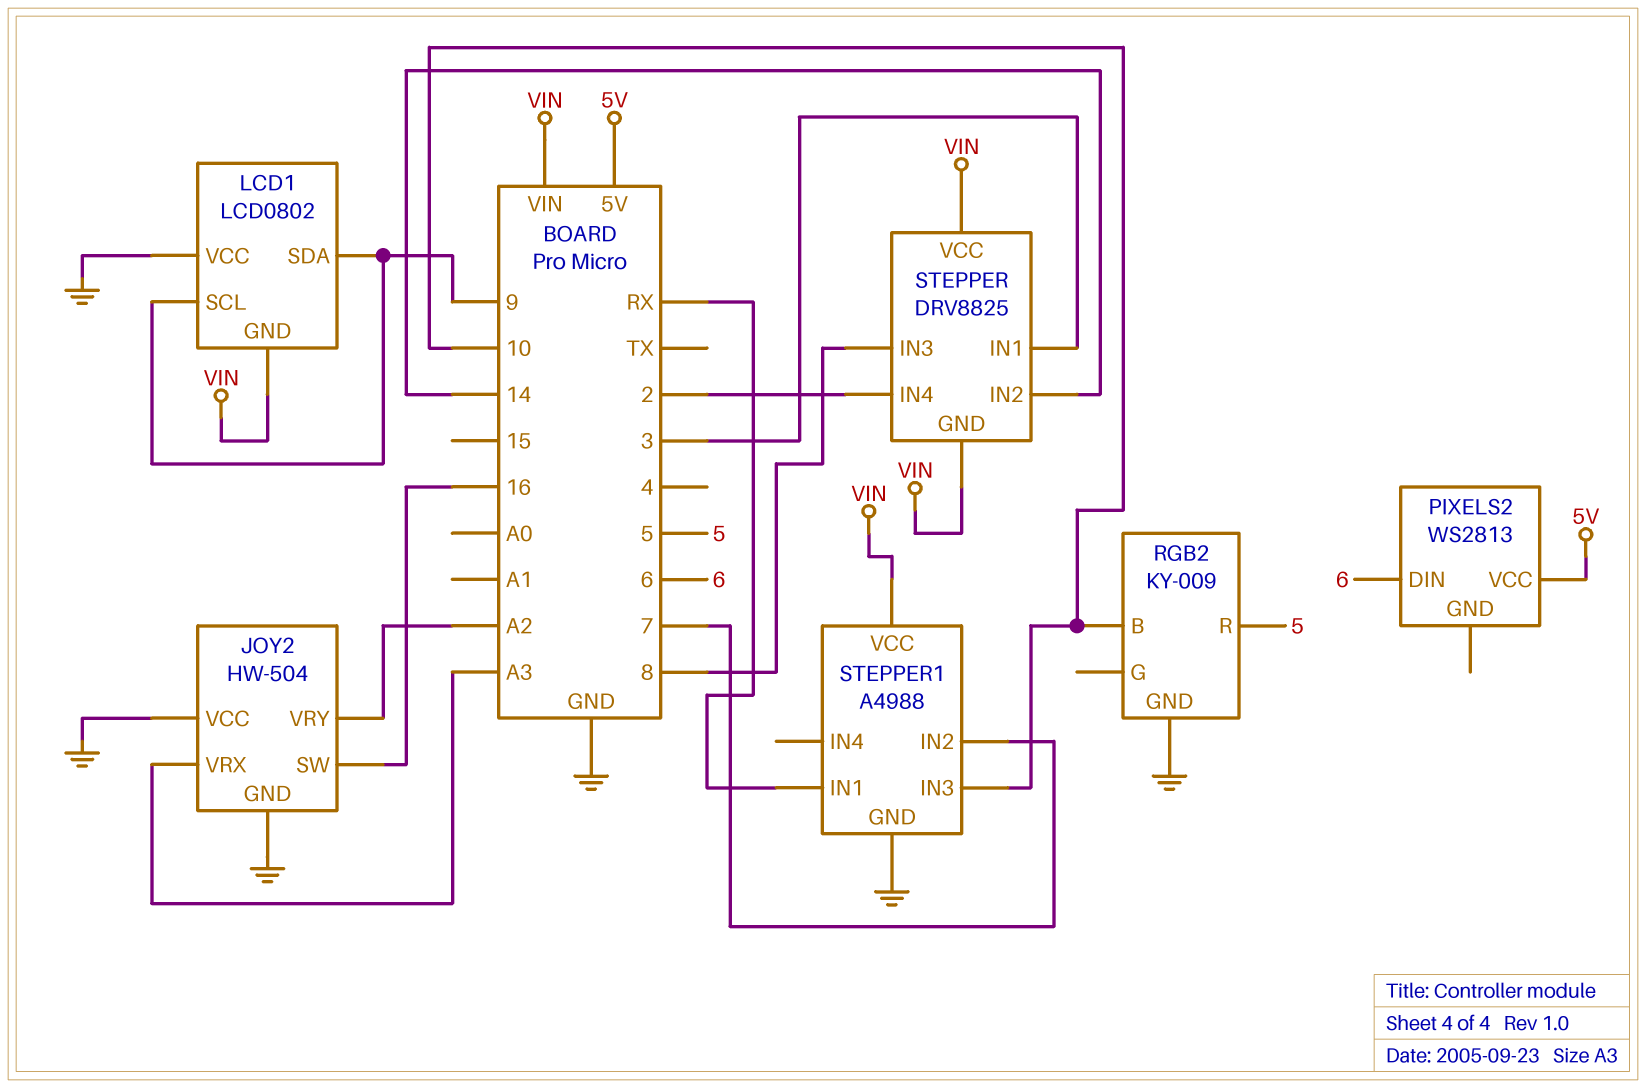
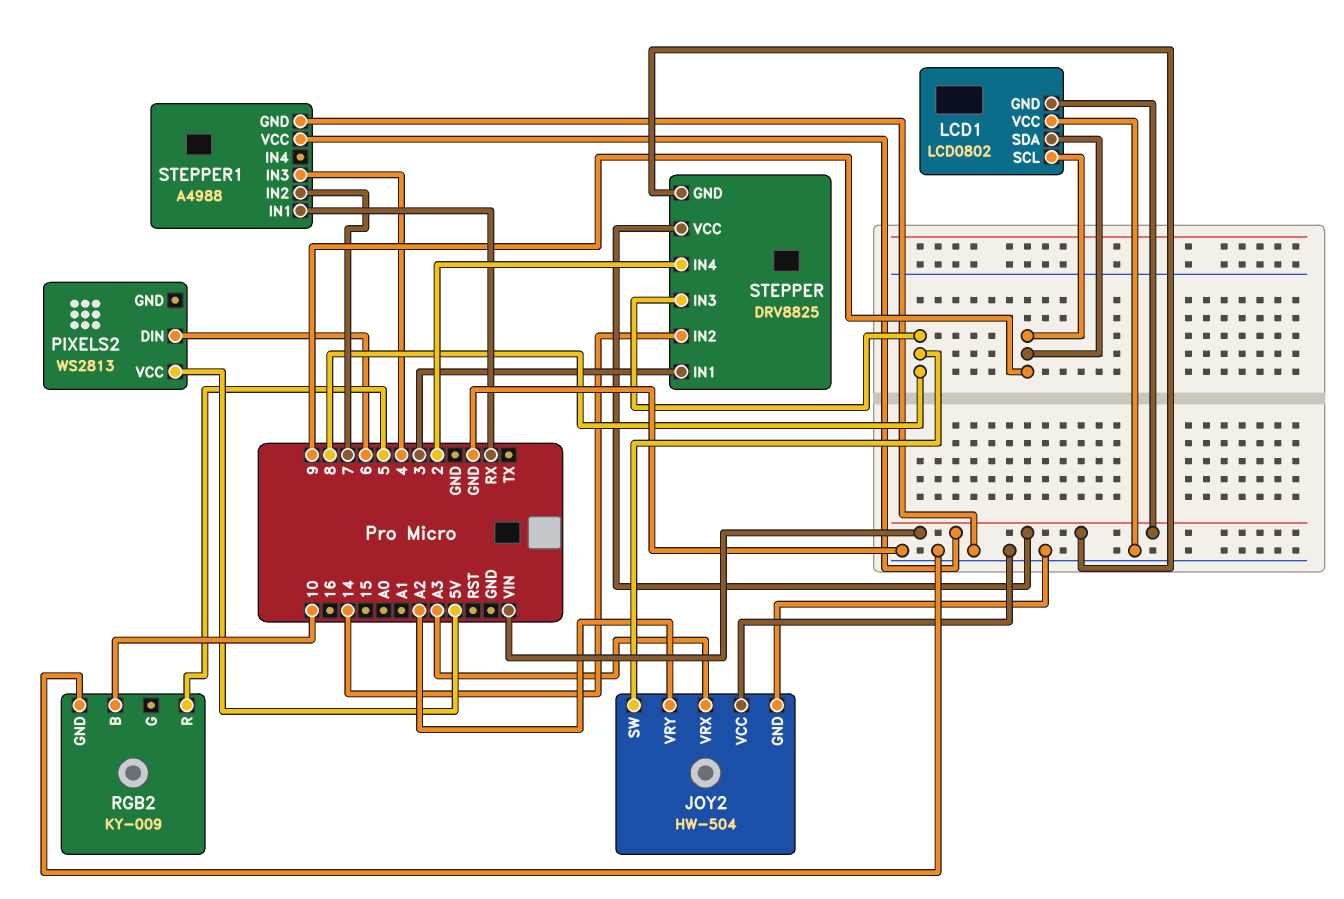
JOY2 pin SW: 16 -> 8
STEPPER1 pin IN3: 10 -> 4

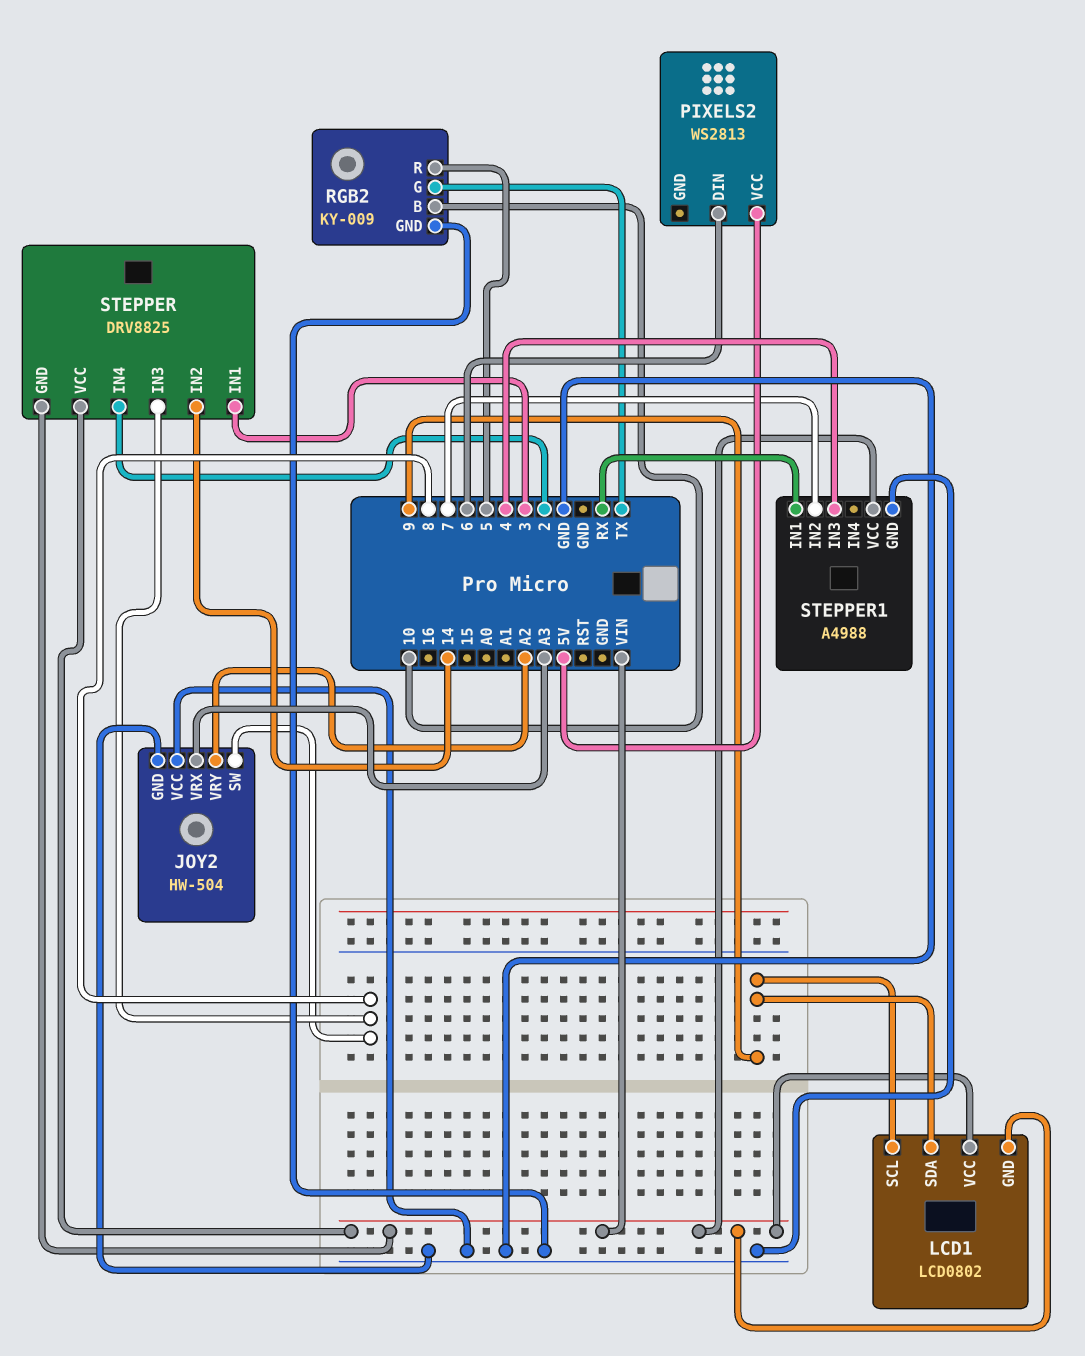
LCD1 pin VCC: GND -> VIN
RGB2 pin G: none -> TX

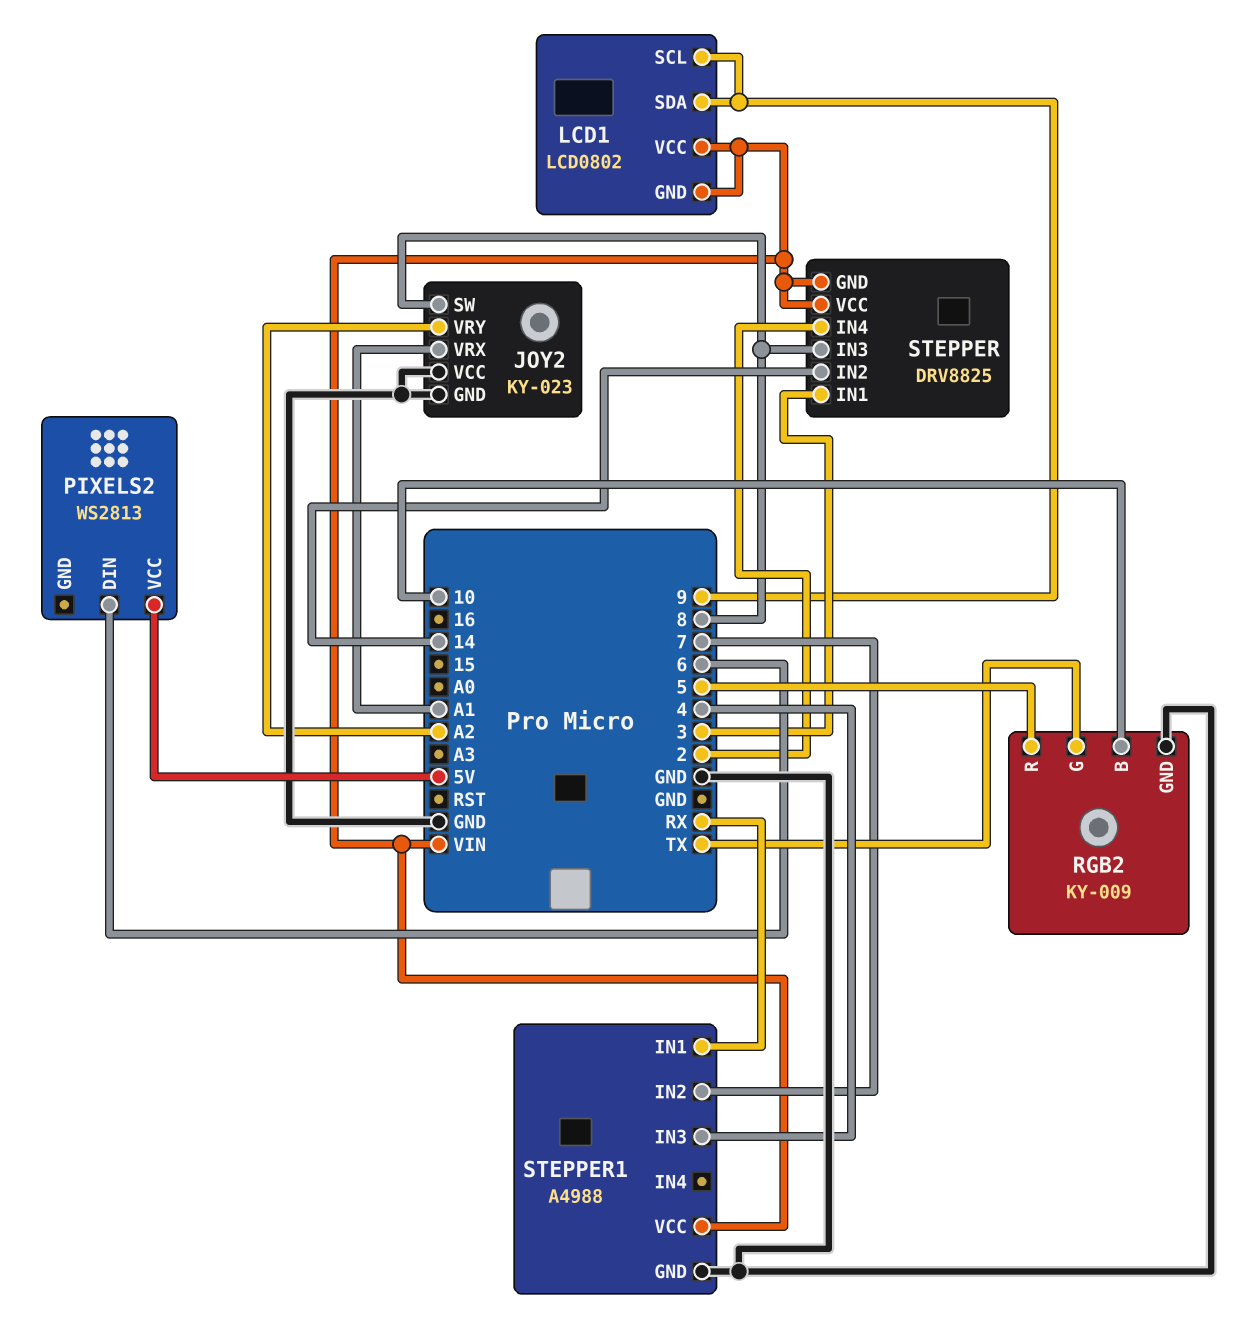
JOY2: HW-504 -> KY-023
JOY2 pin VRX: A3 -> A1

